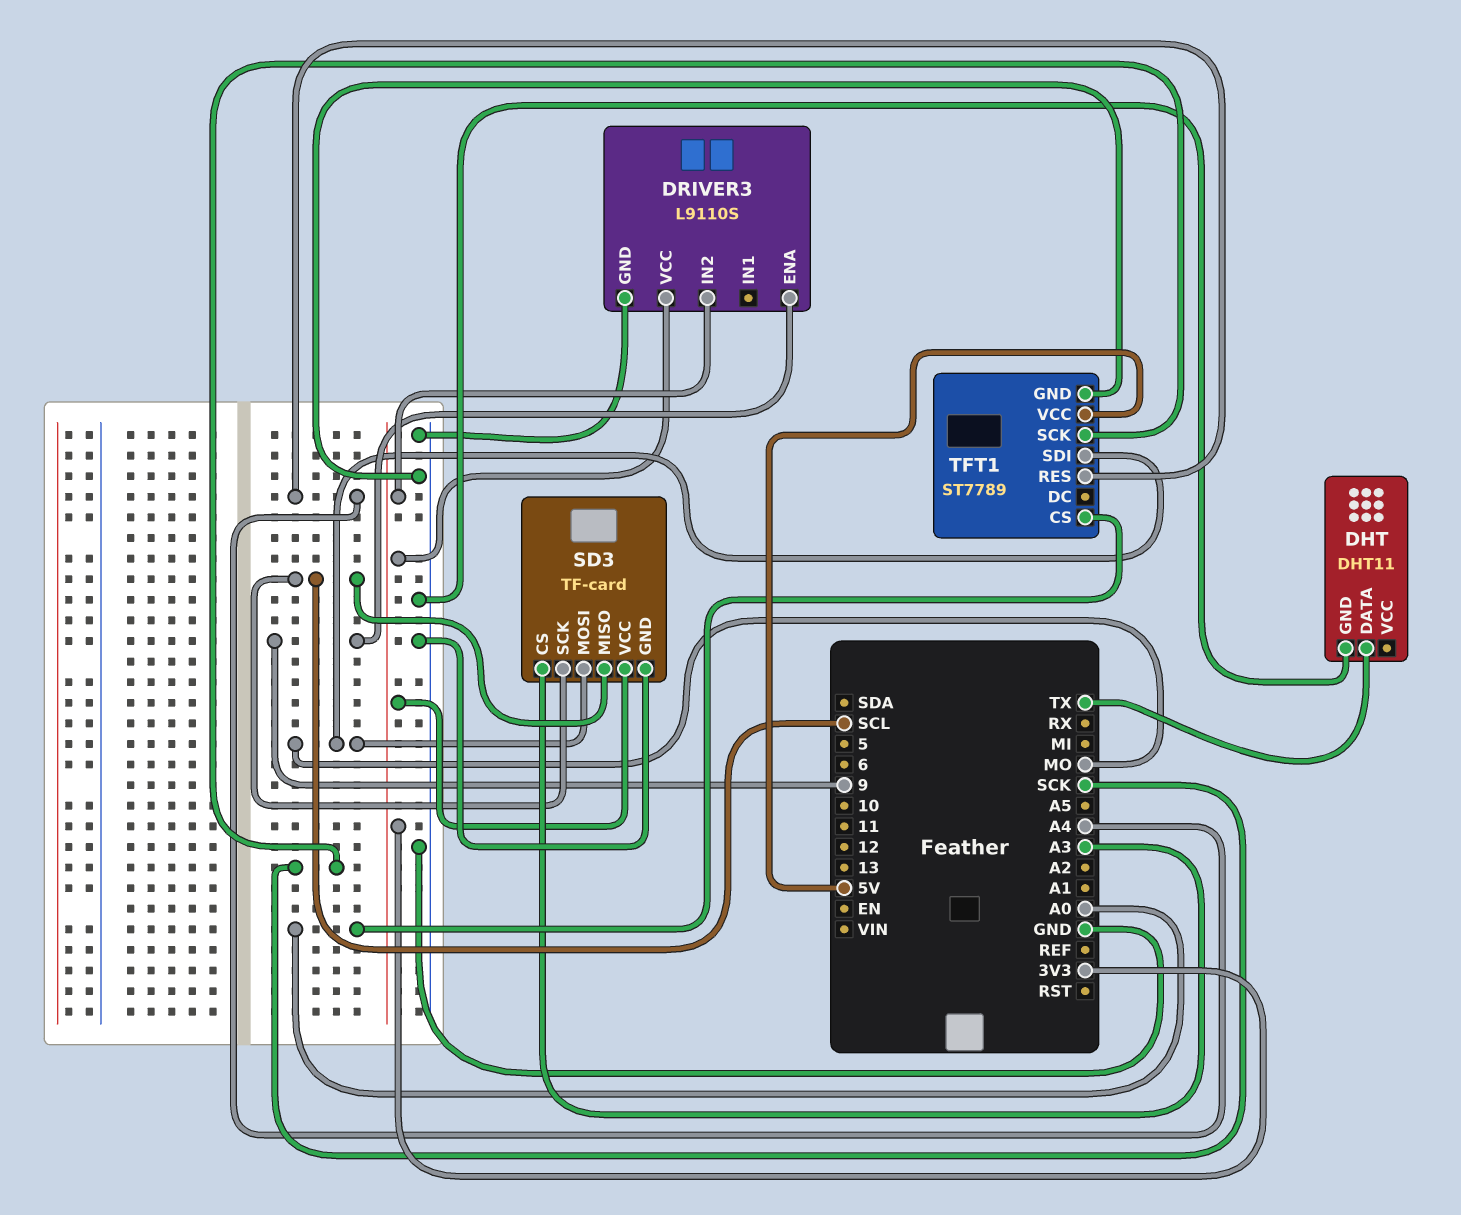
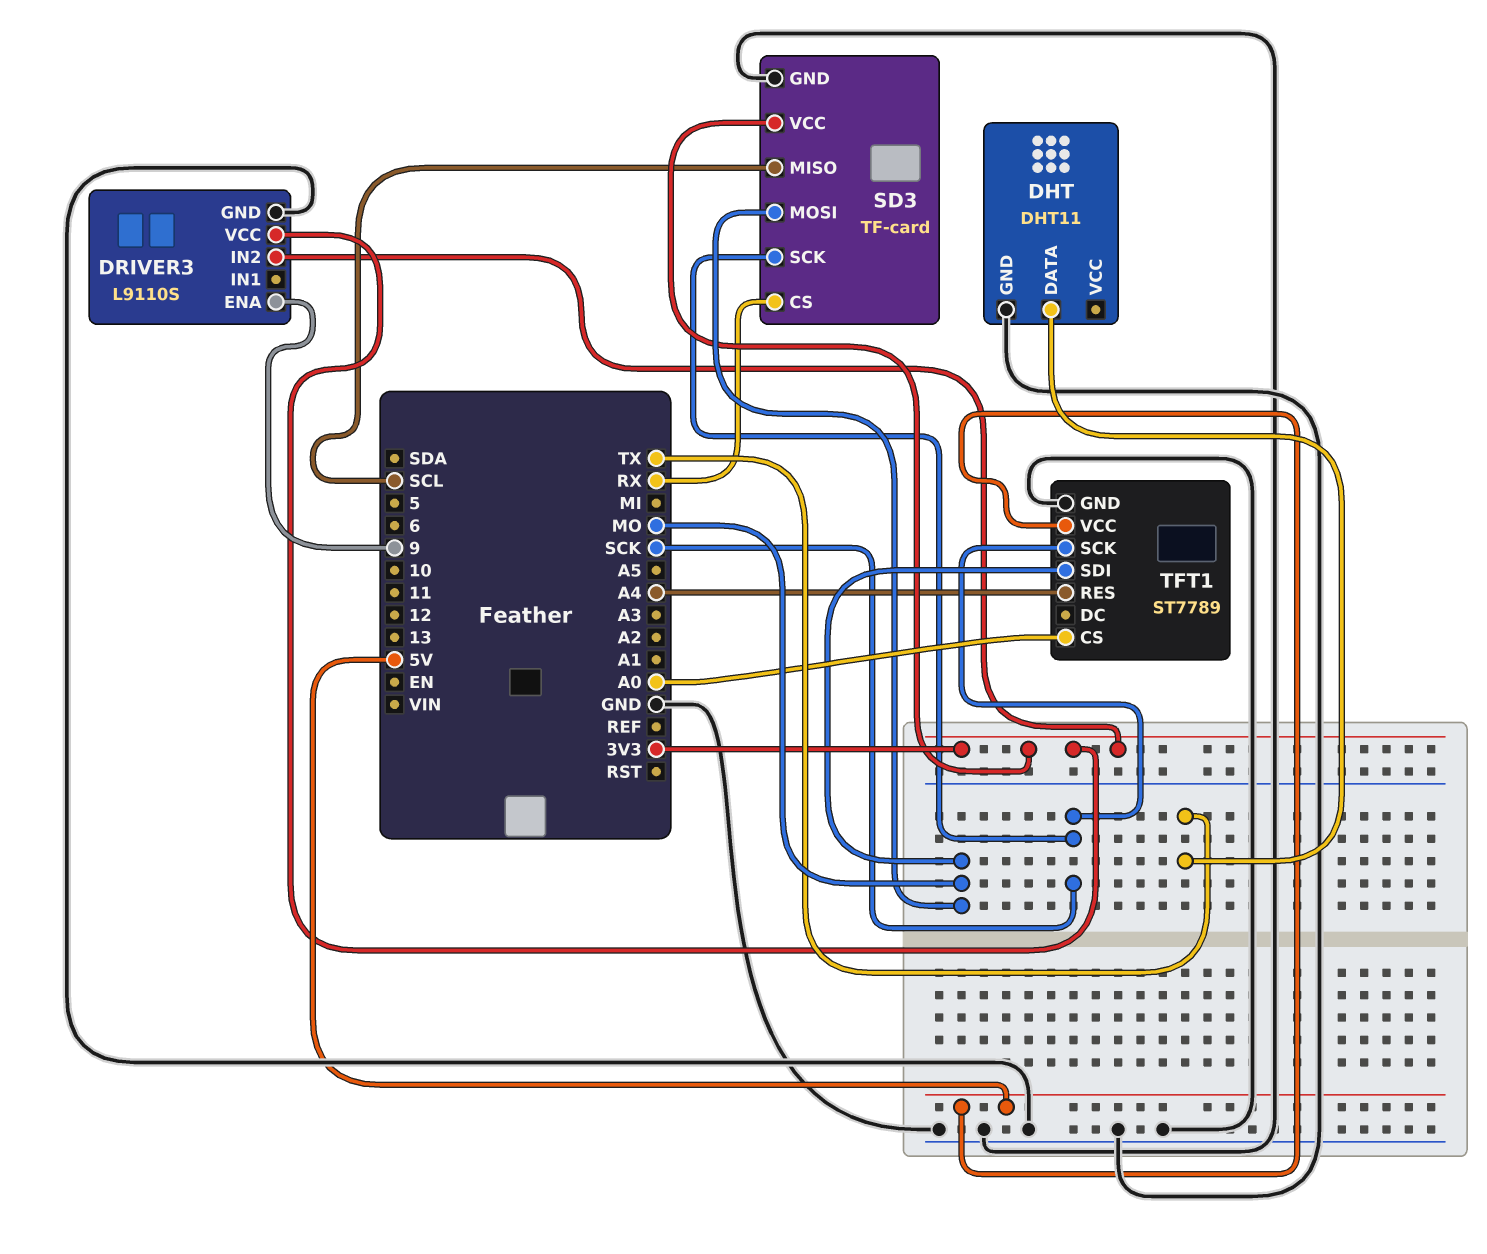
SD3 pin CS: A3 -> RX
SD3 pin SCK: SCL -> SCK

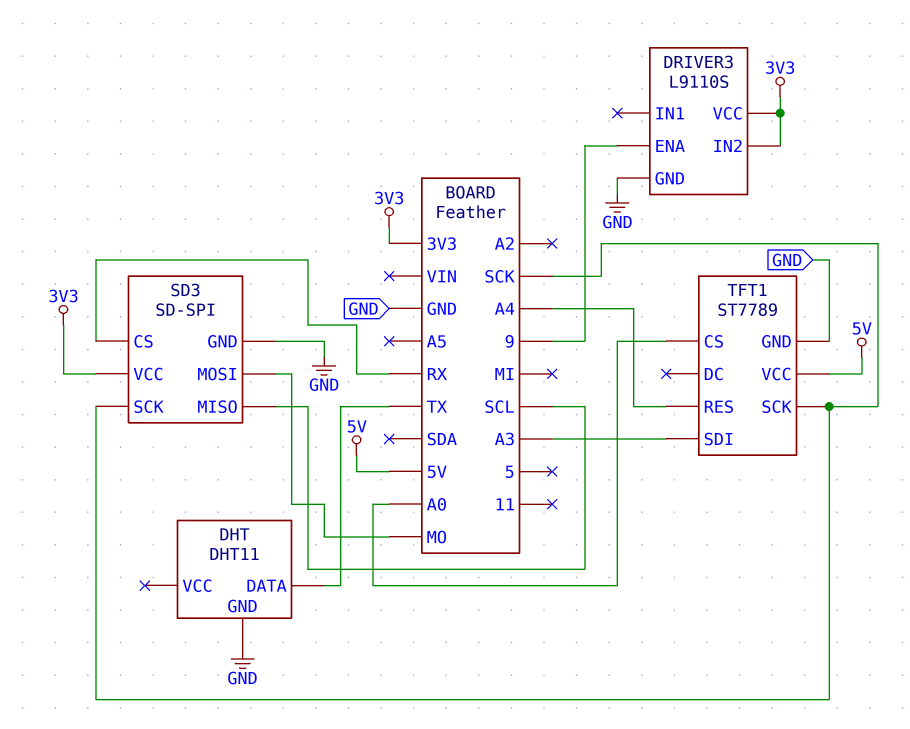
SD3: TF-card -> SD-SPI
TFT1 pin SDI: MO -> A3

